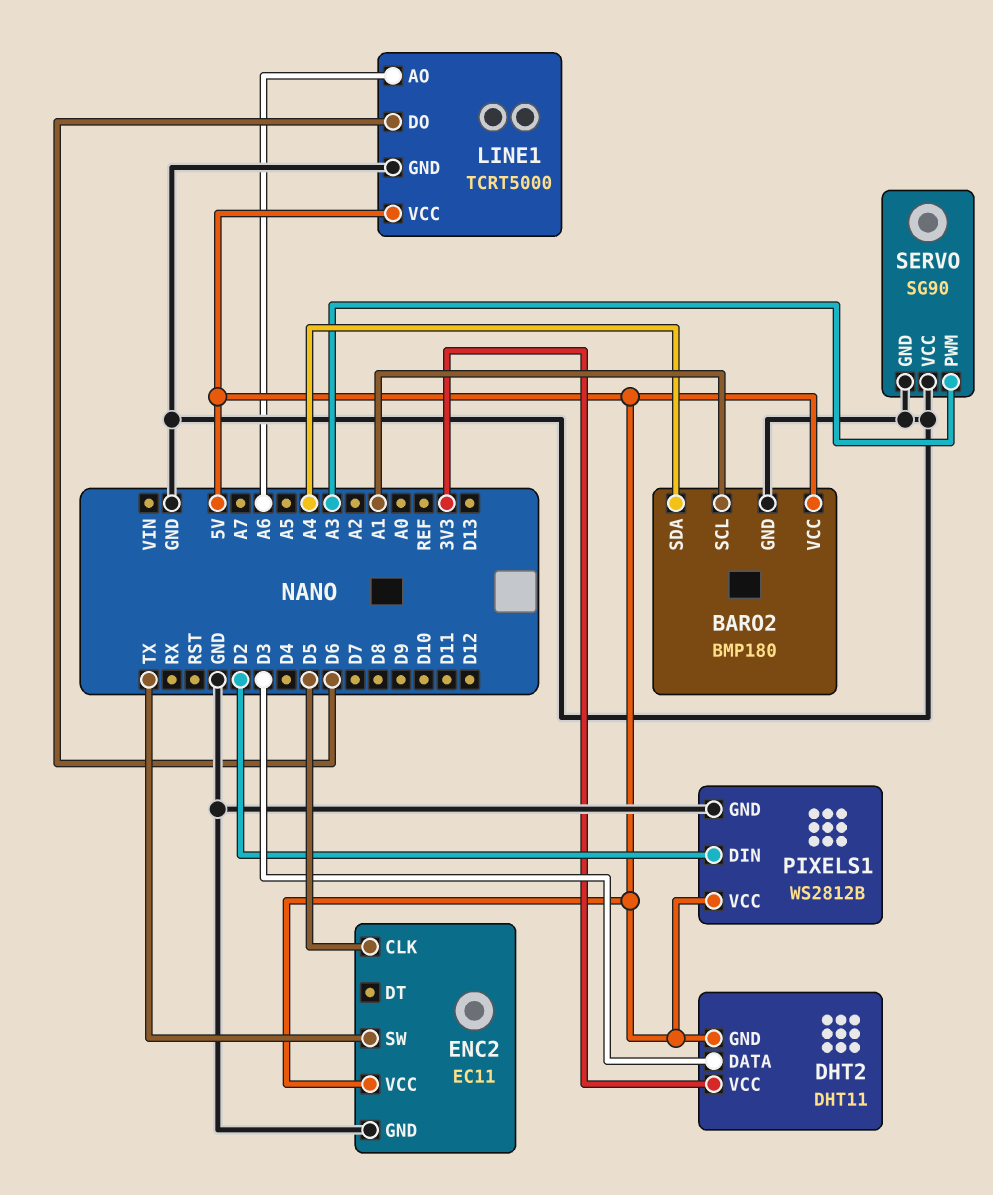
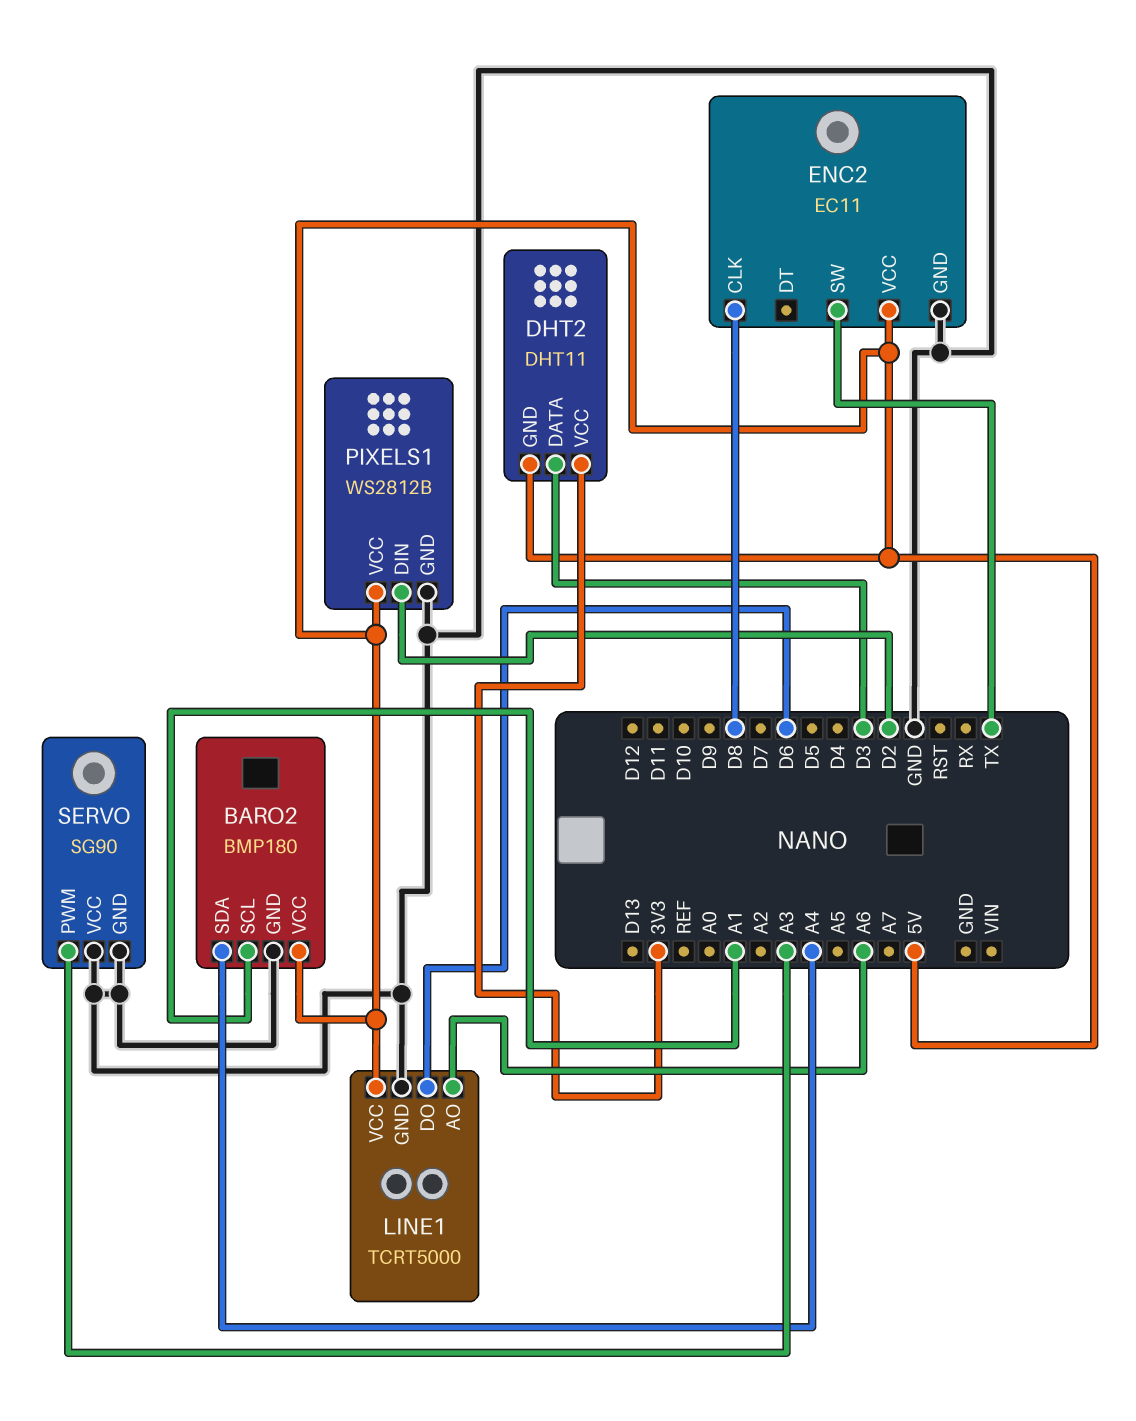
ENC2 pin CLK: D5 -> D8

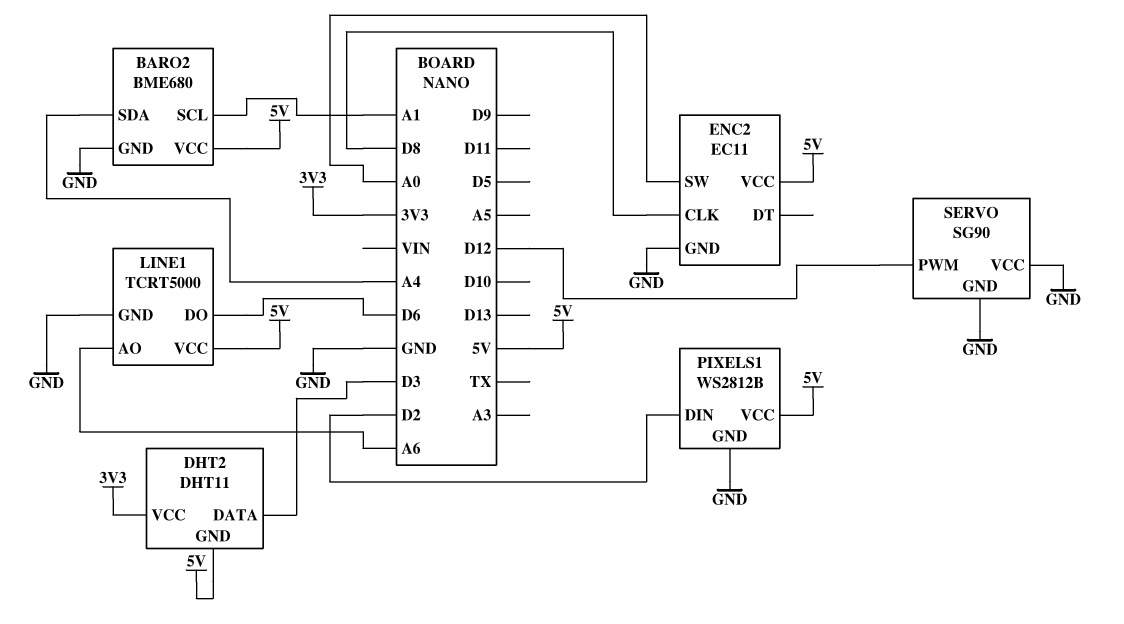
BARO2: BMP180 -> BME680
ENC2 pin SW: TX -> A0
SERVO pin PWM: A3 -> D12

